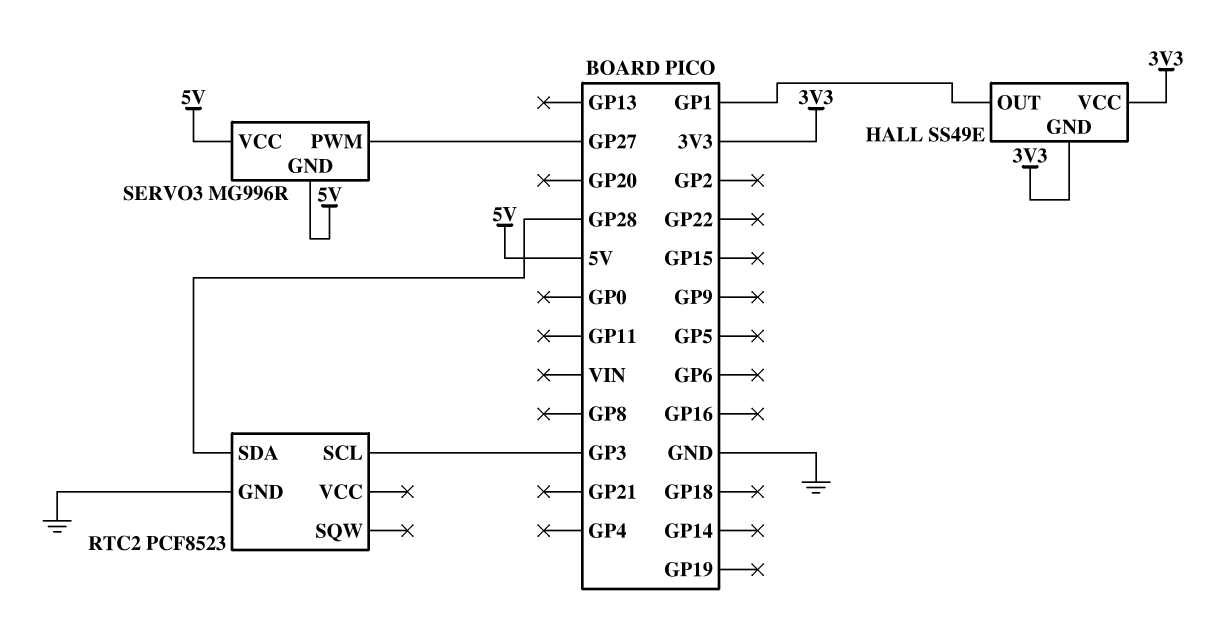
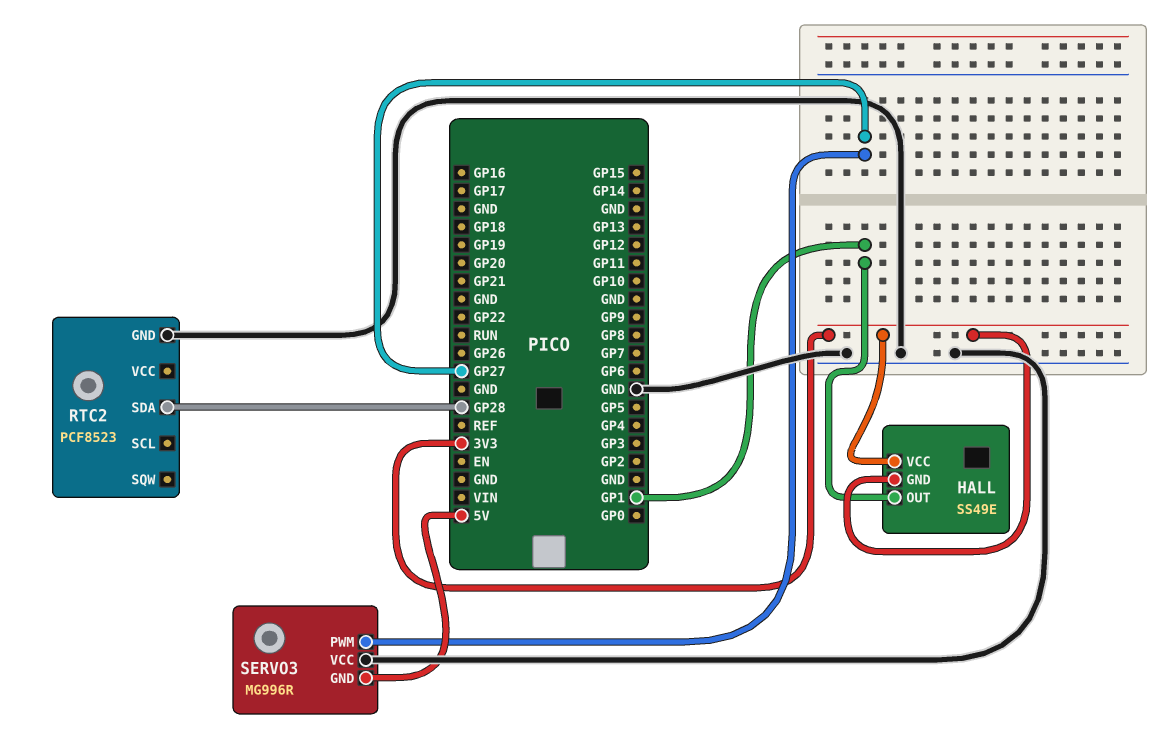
RTC2 pin SCL: GP3 -> none
SERVO3 pin VCC: 5V -> GND

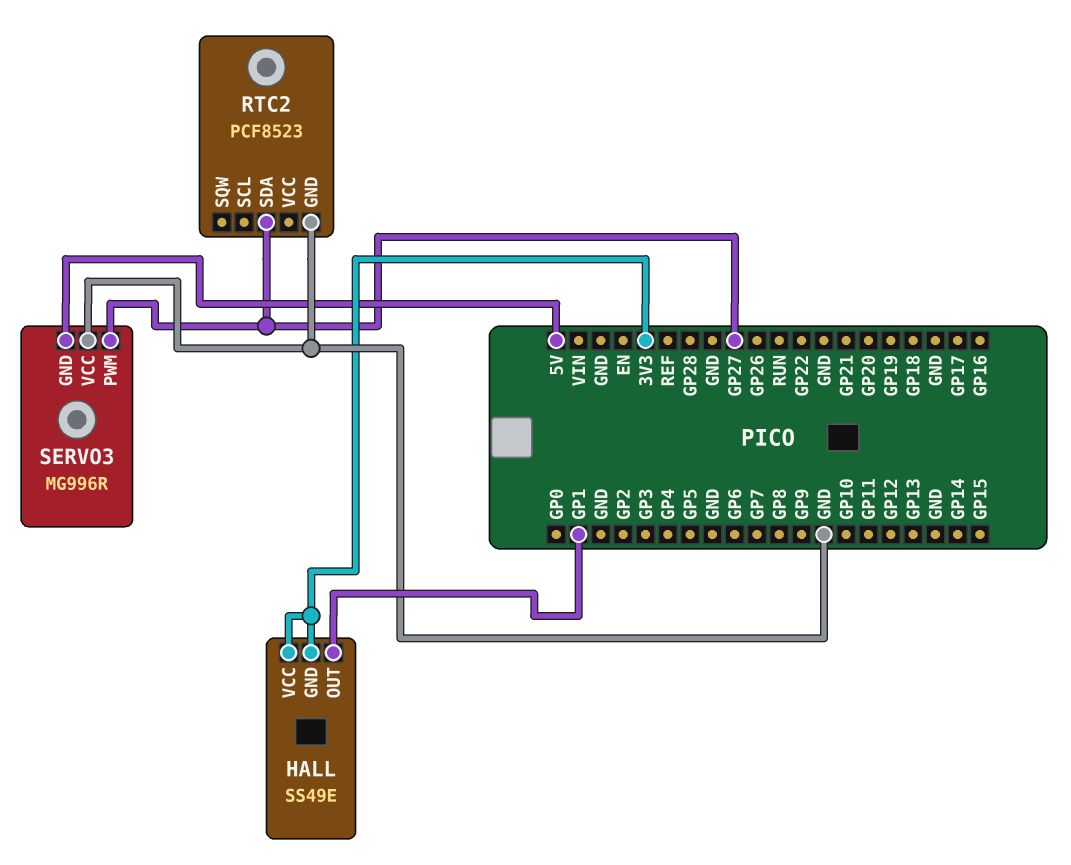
RTC2 pin SDA: GP28 -> GP27

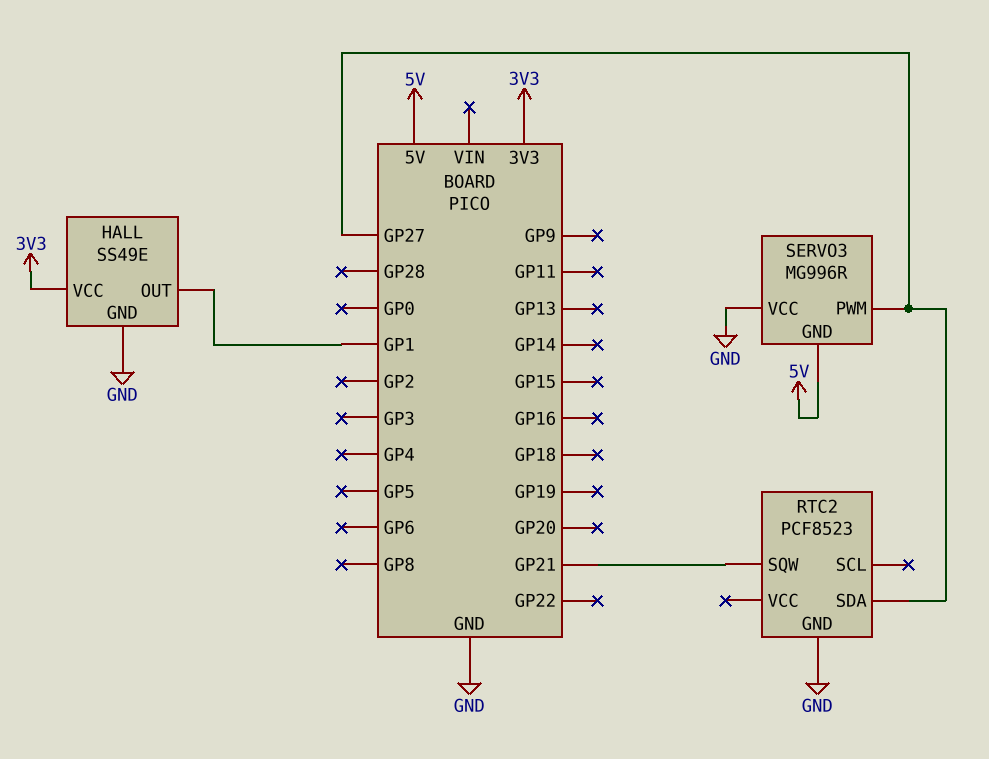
HALL pin GND: 3V3 -> GND
RTC2 pin SQW: none -> GP21

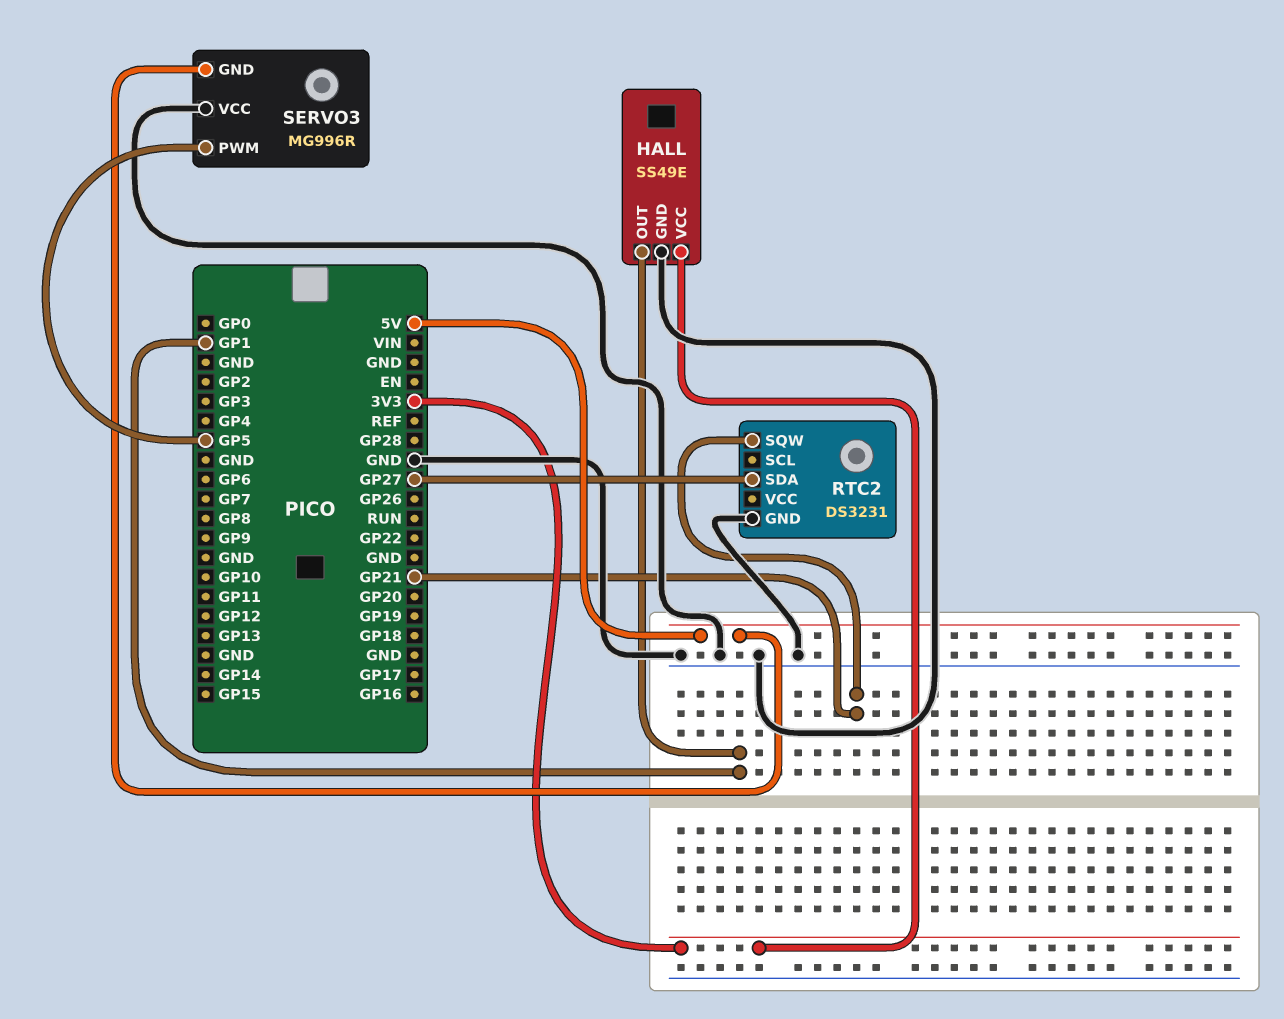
RTC2: PCF8523 -> DS3231
SERVO3 pin PWM: GP27 -> GP5

